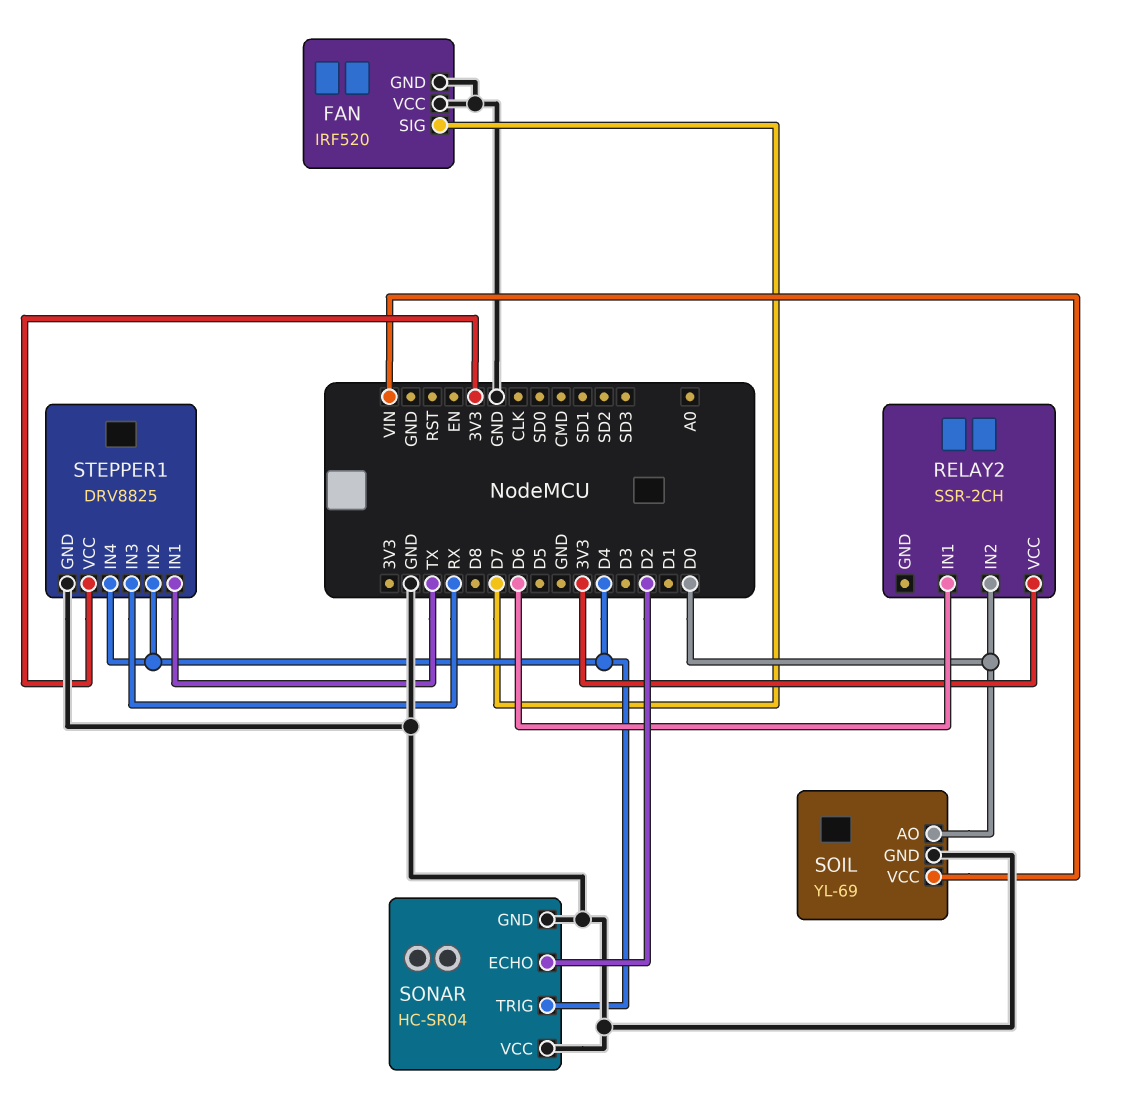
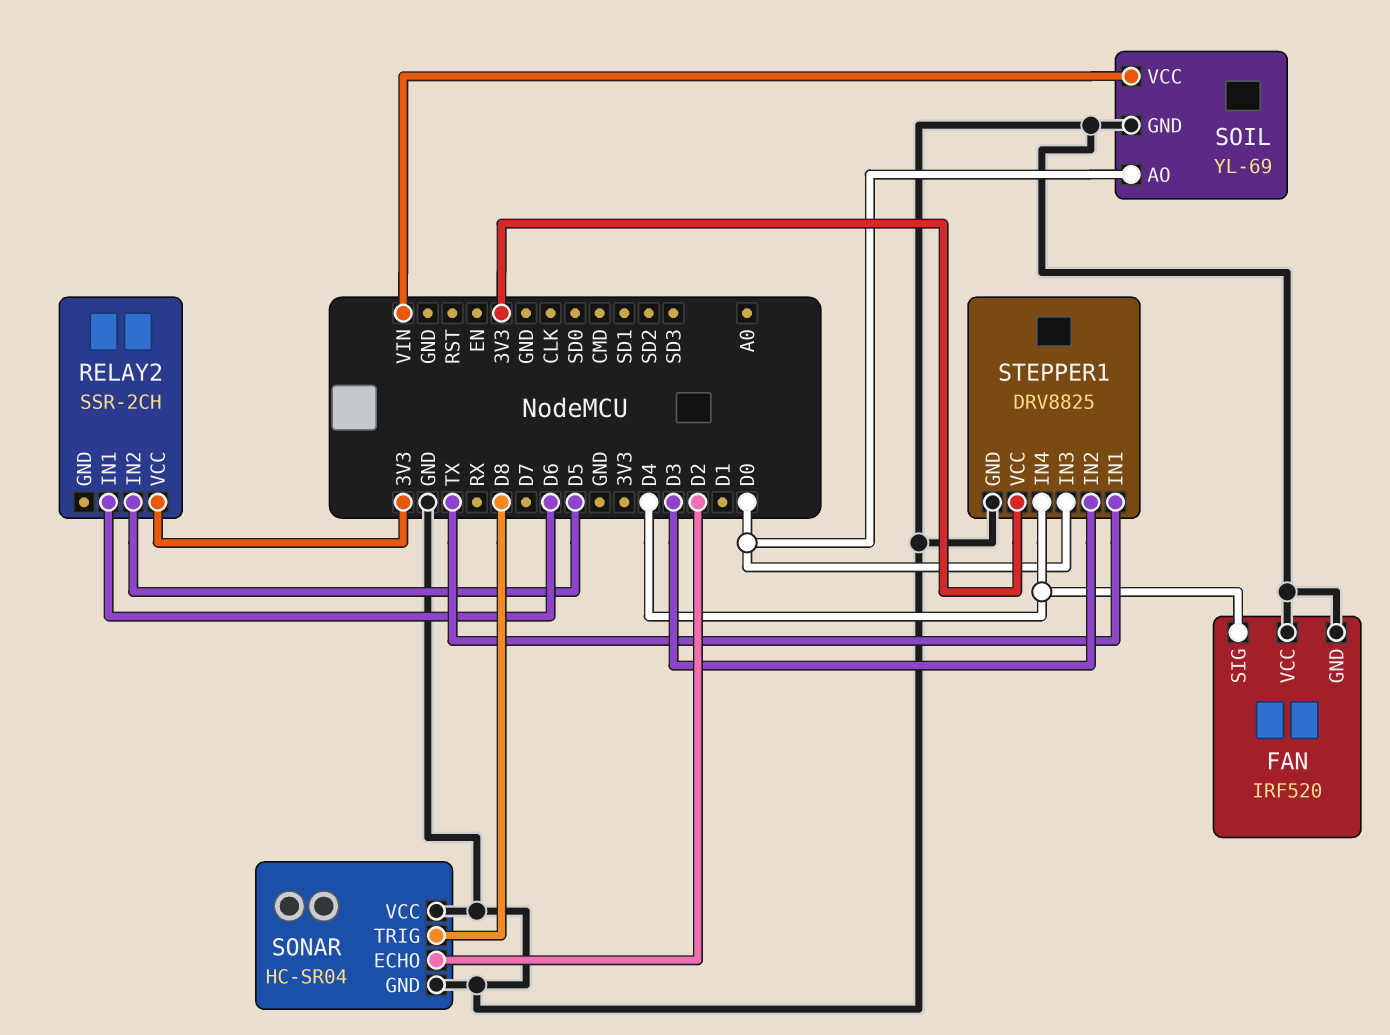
FAN pin SIG: D7 -> D4
RELAY2 pin IN2: D0 -> D5
SONAR pin TRIG: D4 -> D8
STEPPER1 pin IN2: D4 -> D3
STEPPER1 pin IN3: RX -> D0

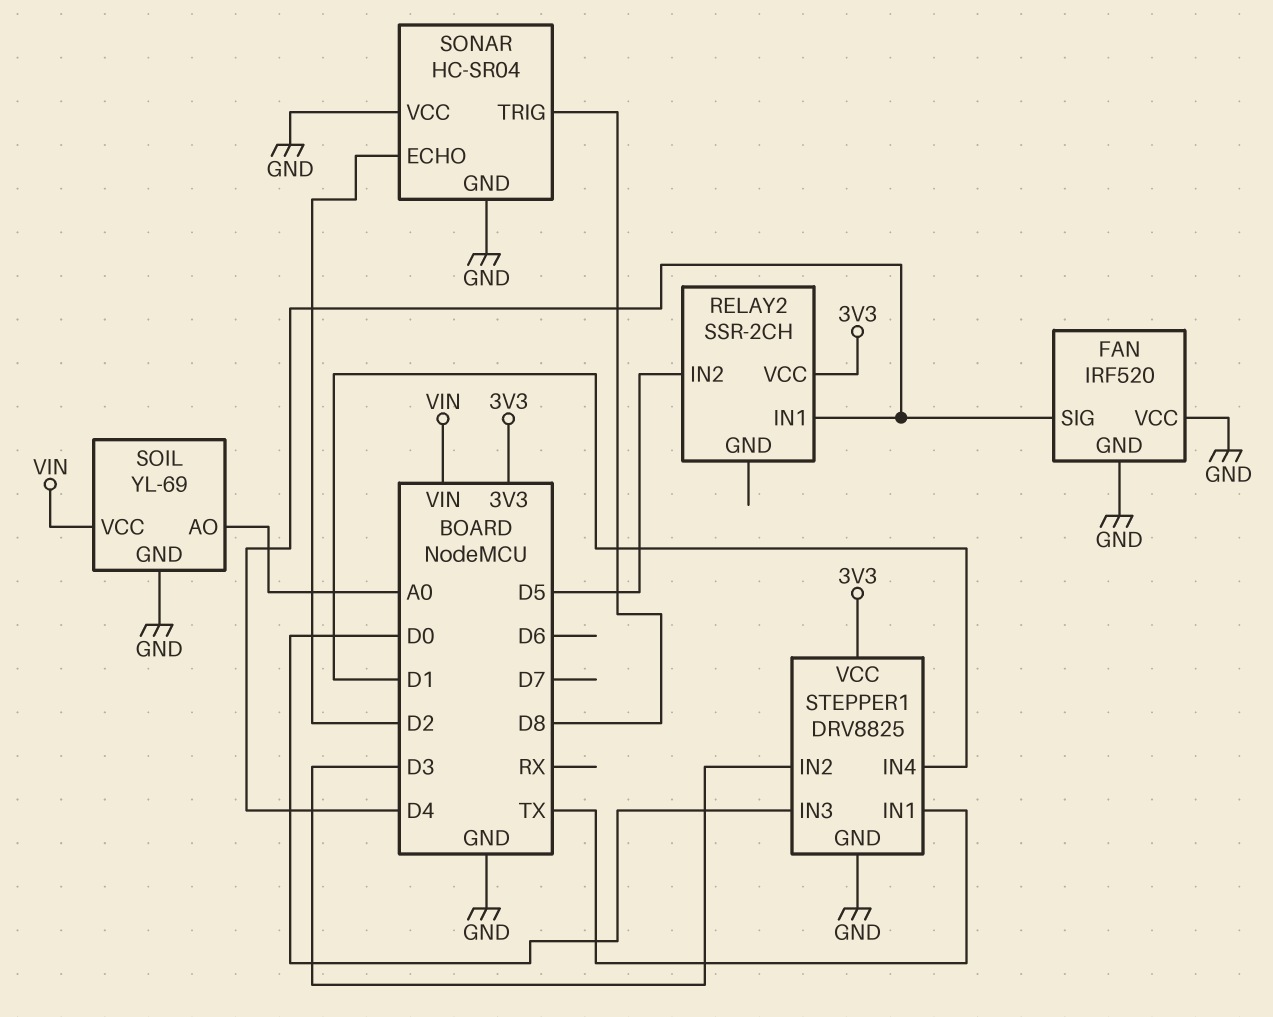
RELAY2 pin IN1: D6 -> D4
SOIL pin AO: D0 -> A0
STEPPER1 pin IN4: D4 -> D1

